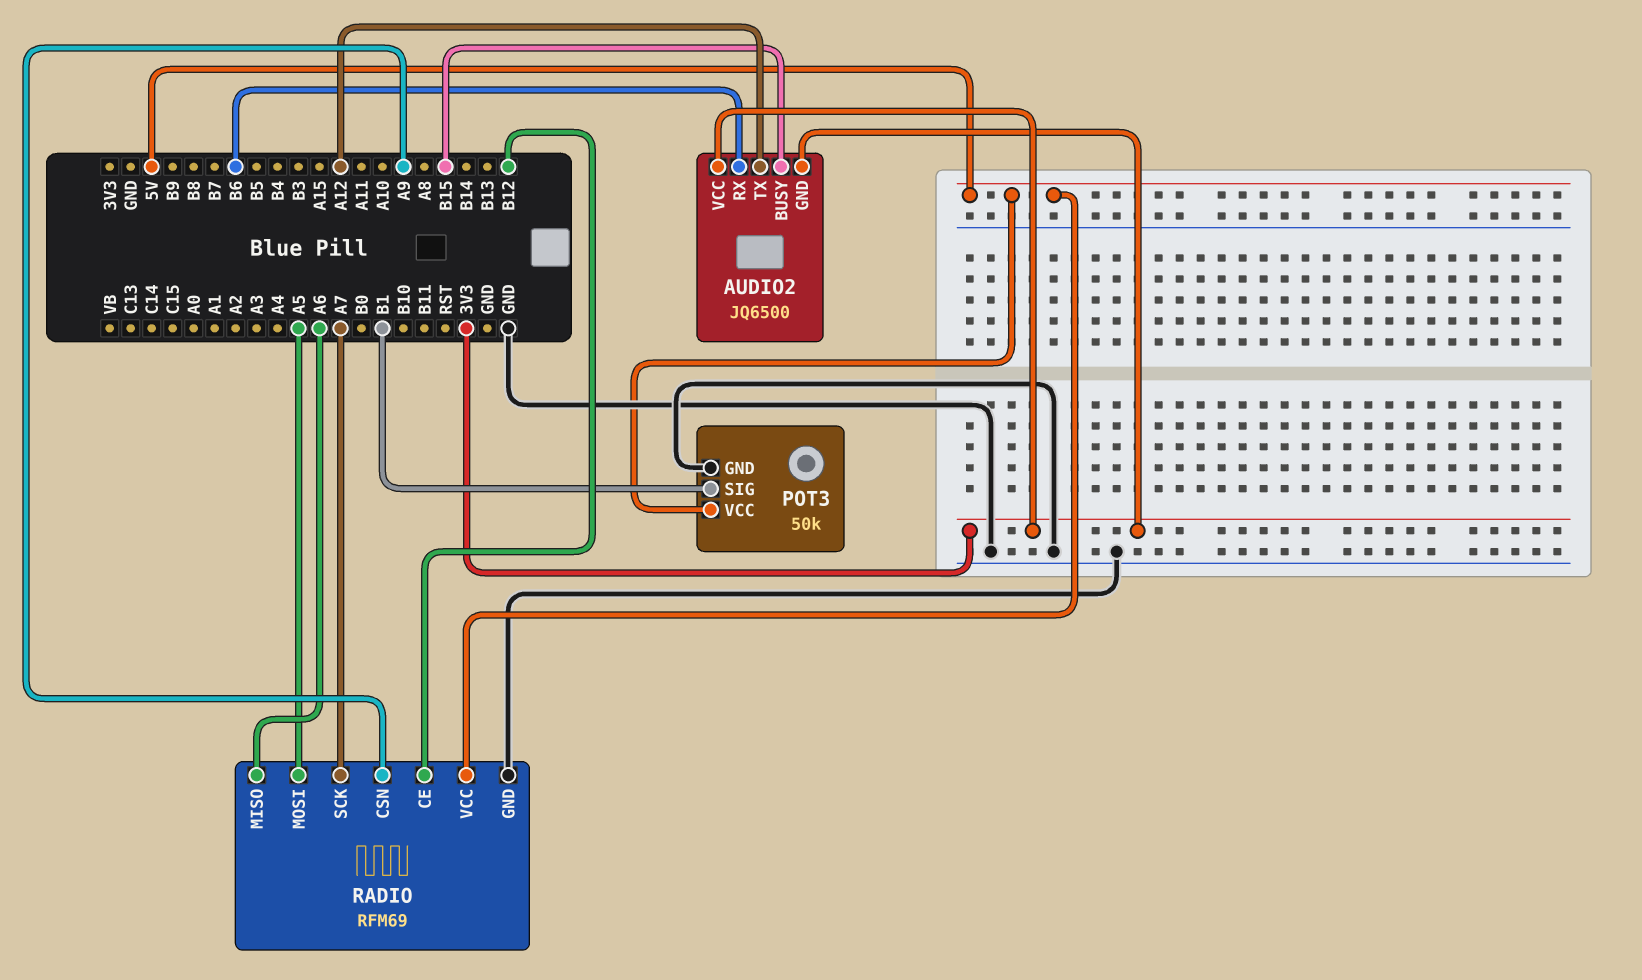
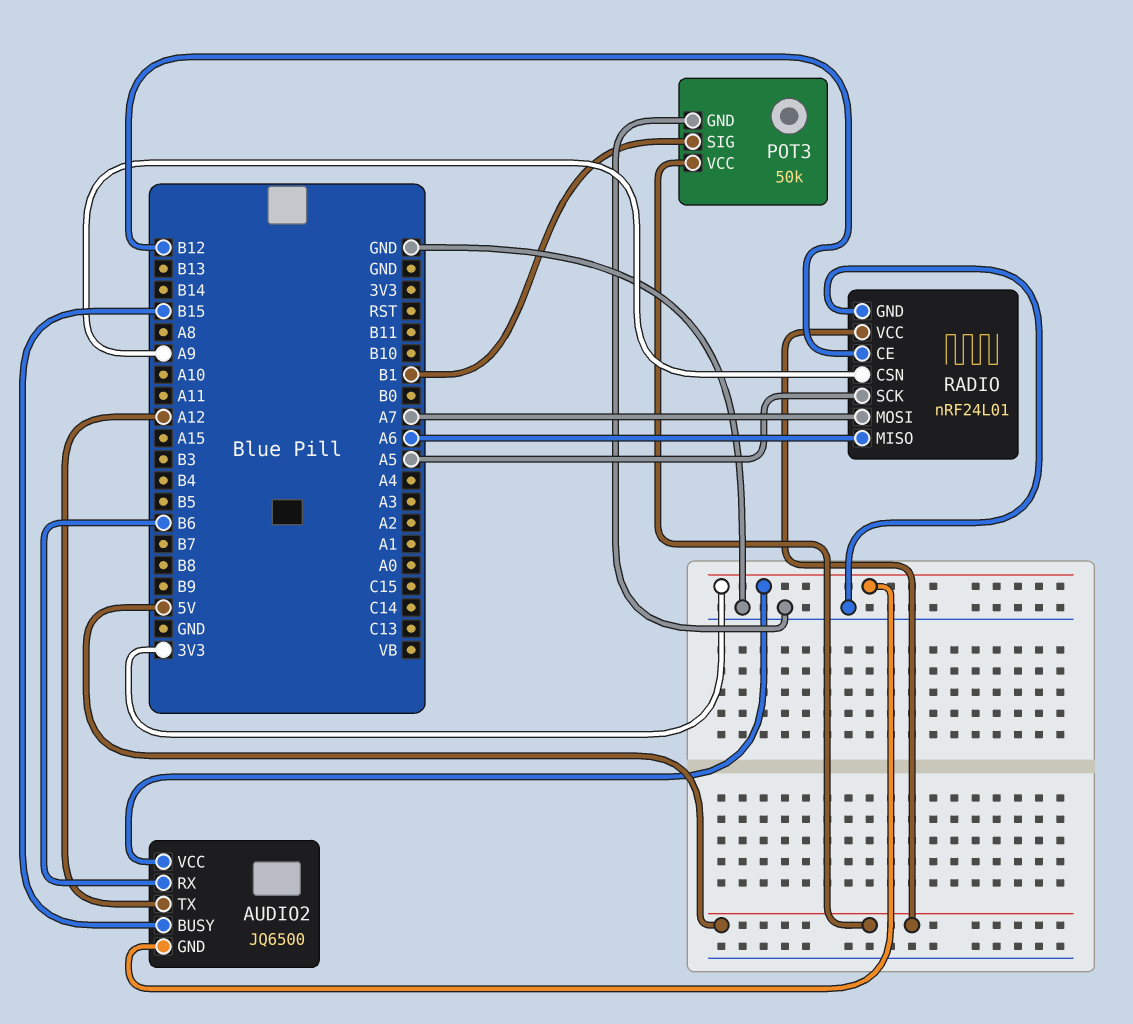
RADIO: RFM69 -> nRF24L01
RADIO pin MOSI: A5 -> A7
RADIO pin SCK: A7 -> A5

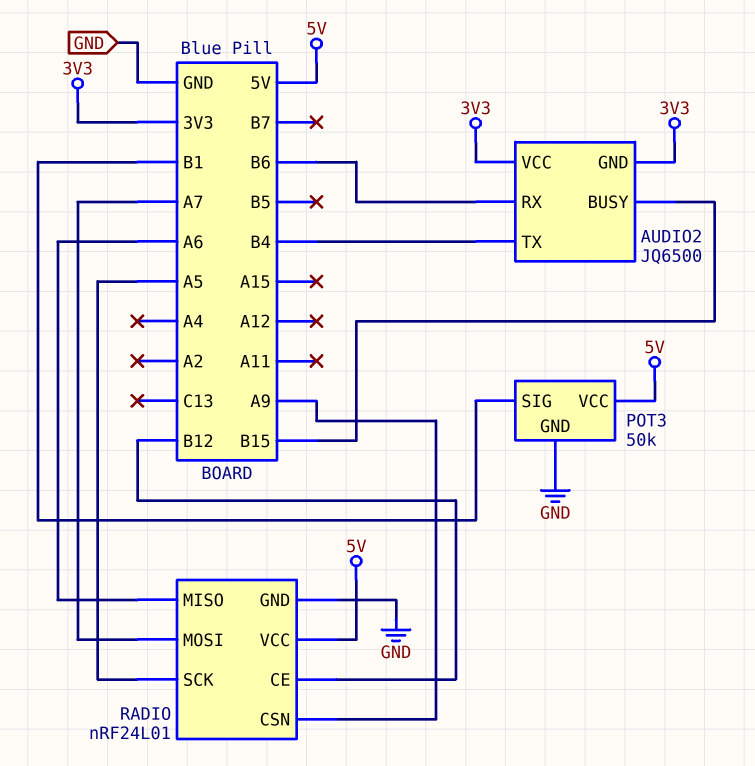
AUDIO2 pin TX: A12 -> B4

